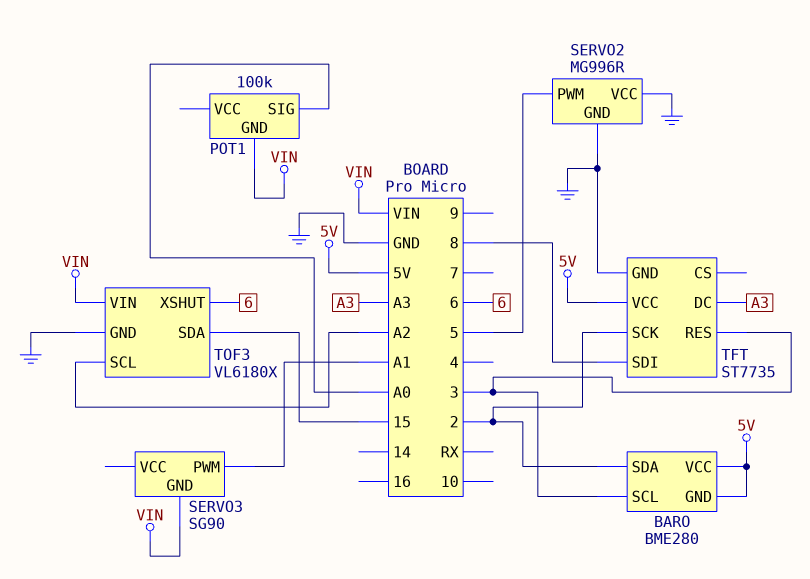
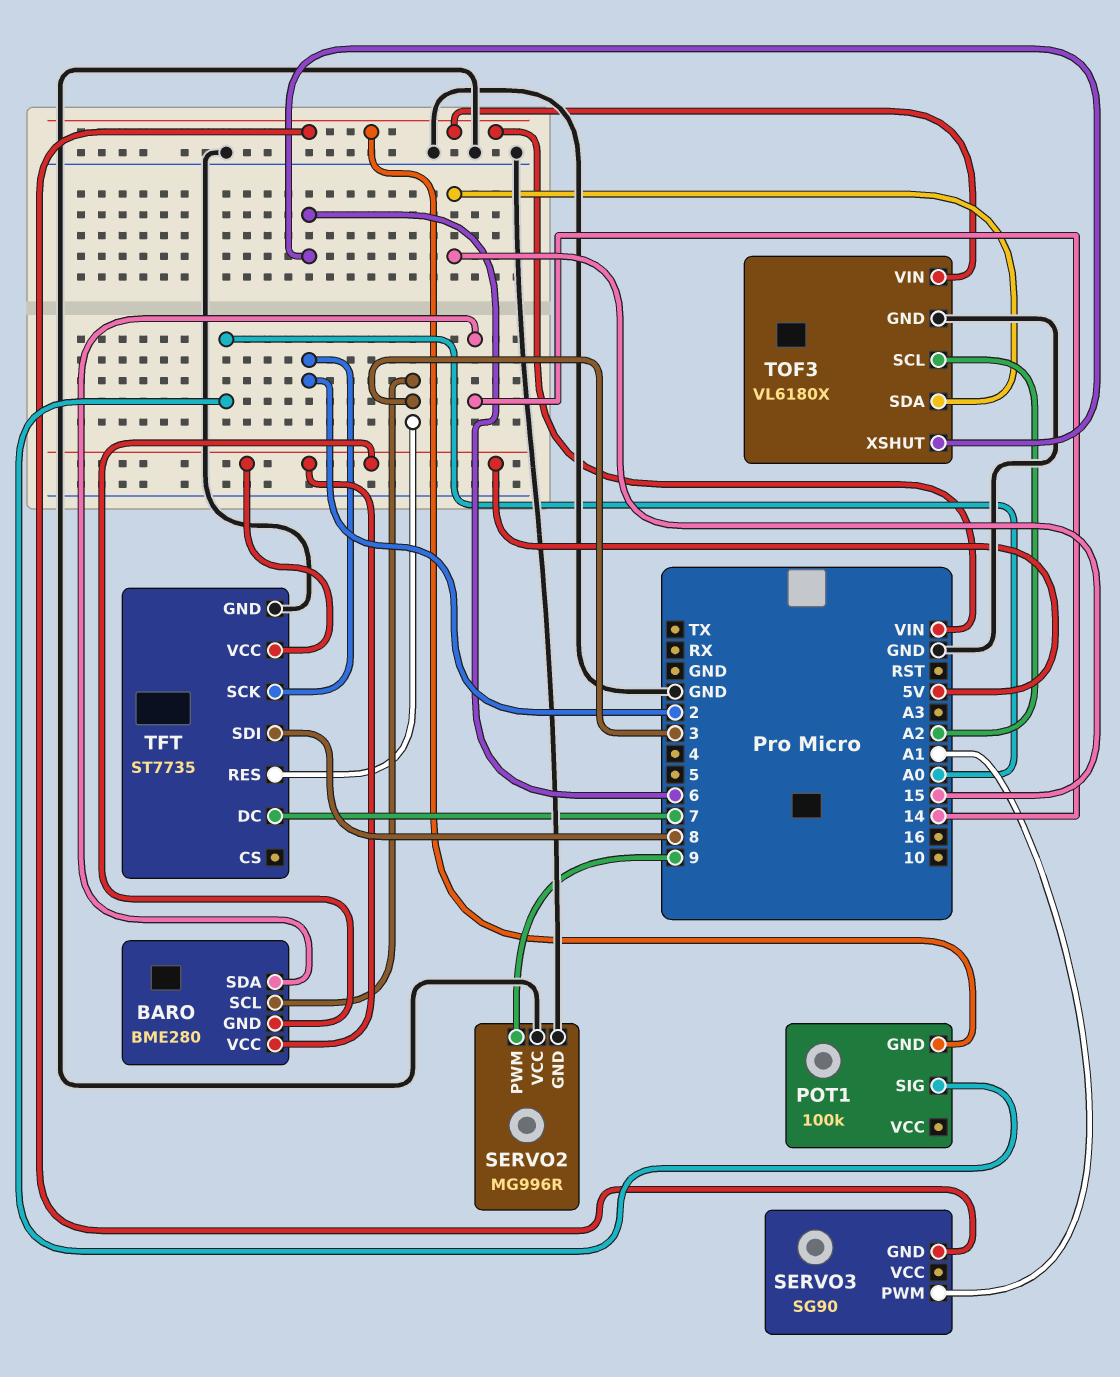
BARO pin SDA: 2 -> 14
SERVO2 pin PWM: 5 -> 9
TFT pin DC: A3 -> 7

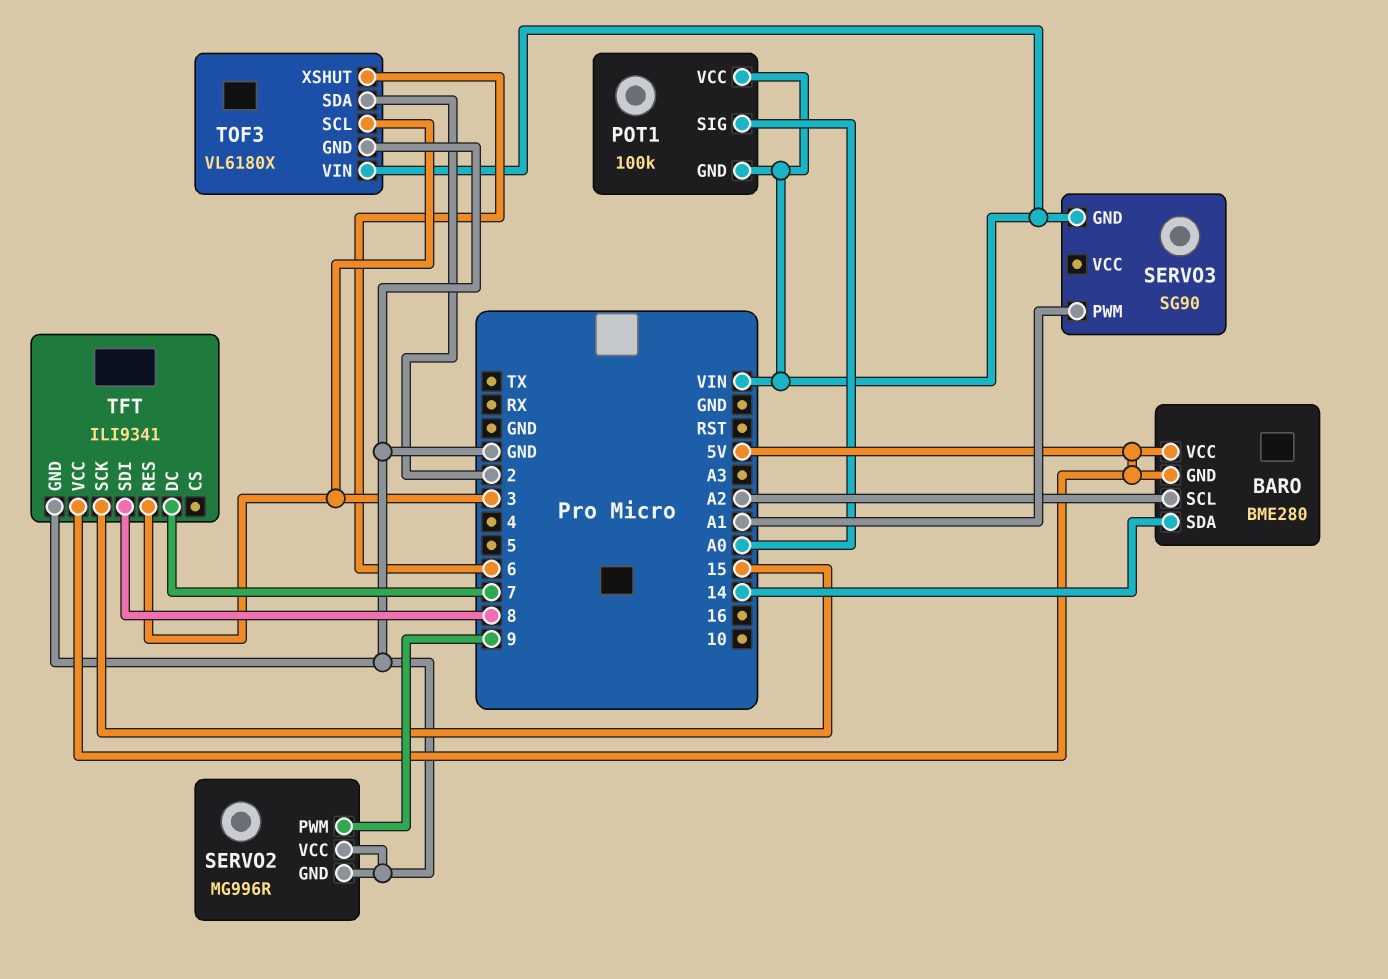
BARO pin SCL: 3 -> A2
POT1 pin VCC: none -> VIN
TFT: ST7735 -> ILI9341
TFT pin SCK: 2 -> 15
TOF3 pin SCL: A2 -> 3
TOF3 pin SDA: 15 -> 2

